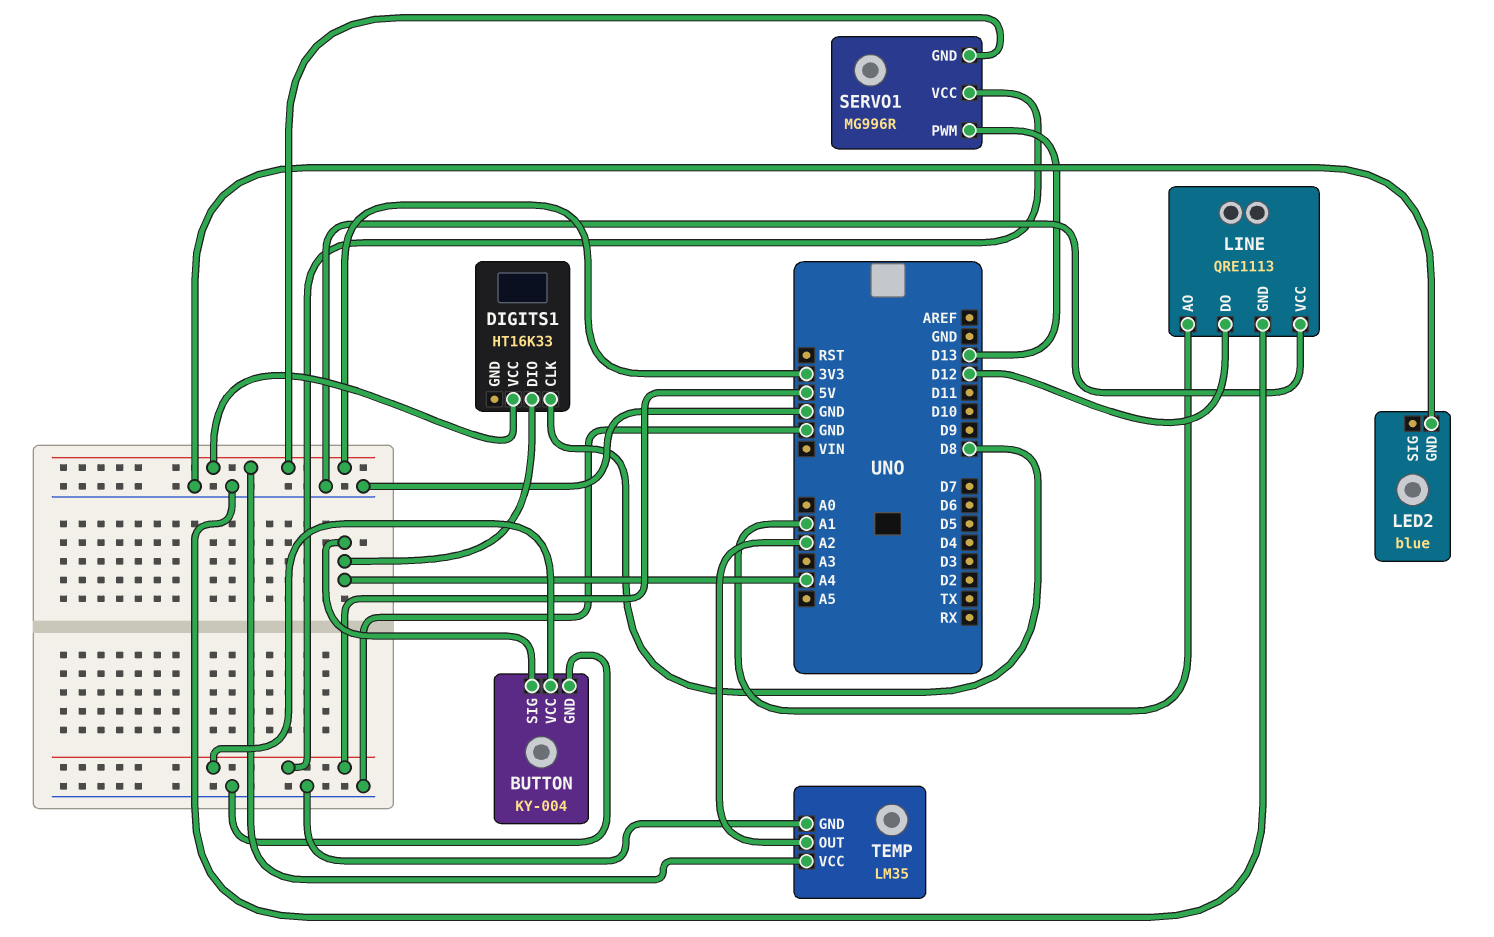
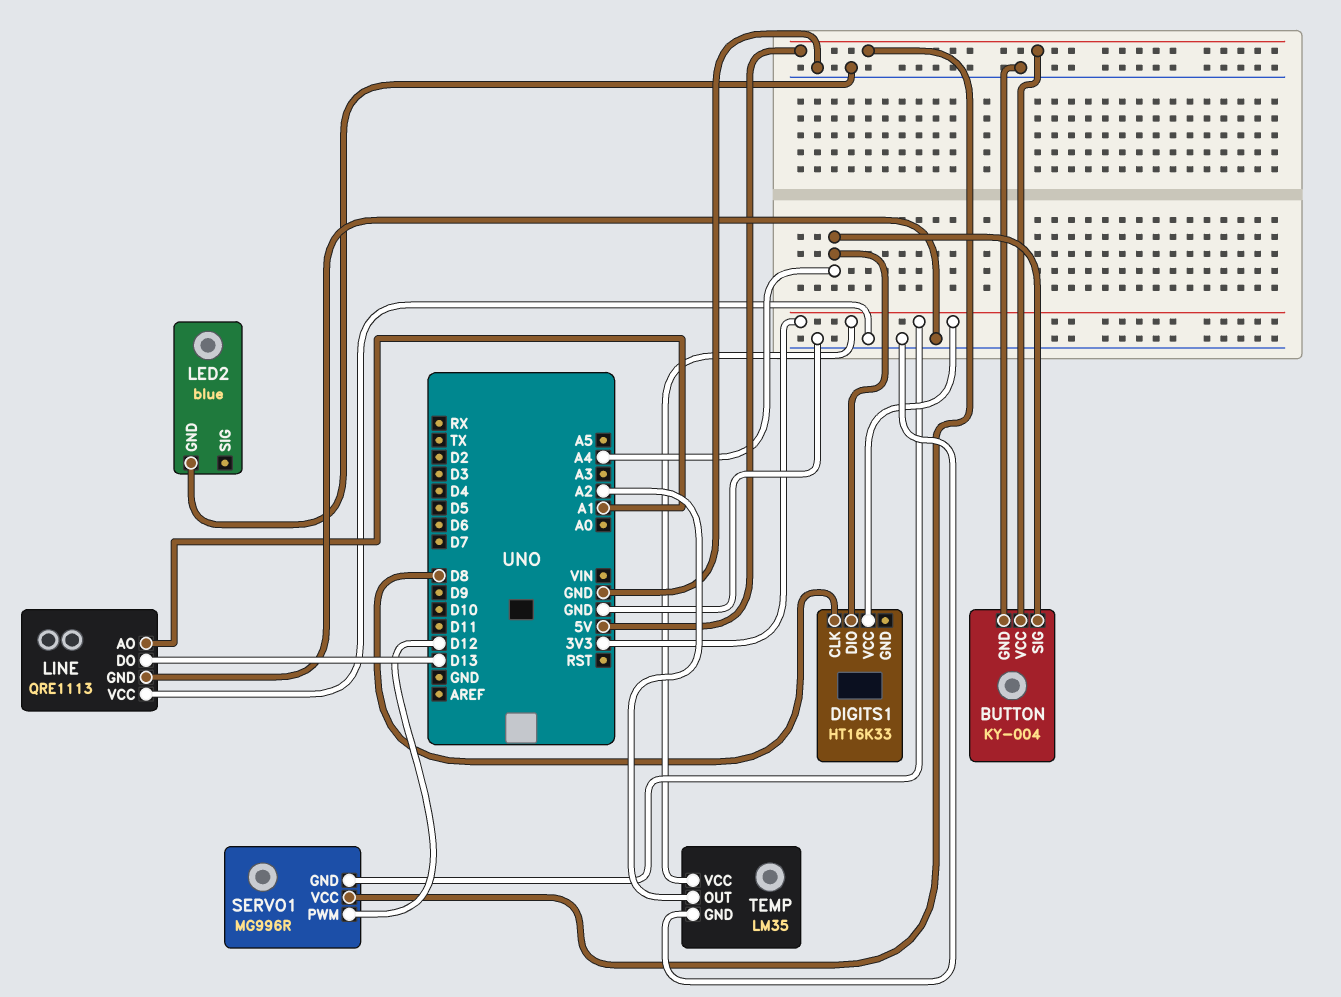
LINE pin DO: D12 -> D13
SERVO1 pin PWM: D13 -> D12

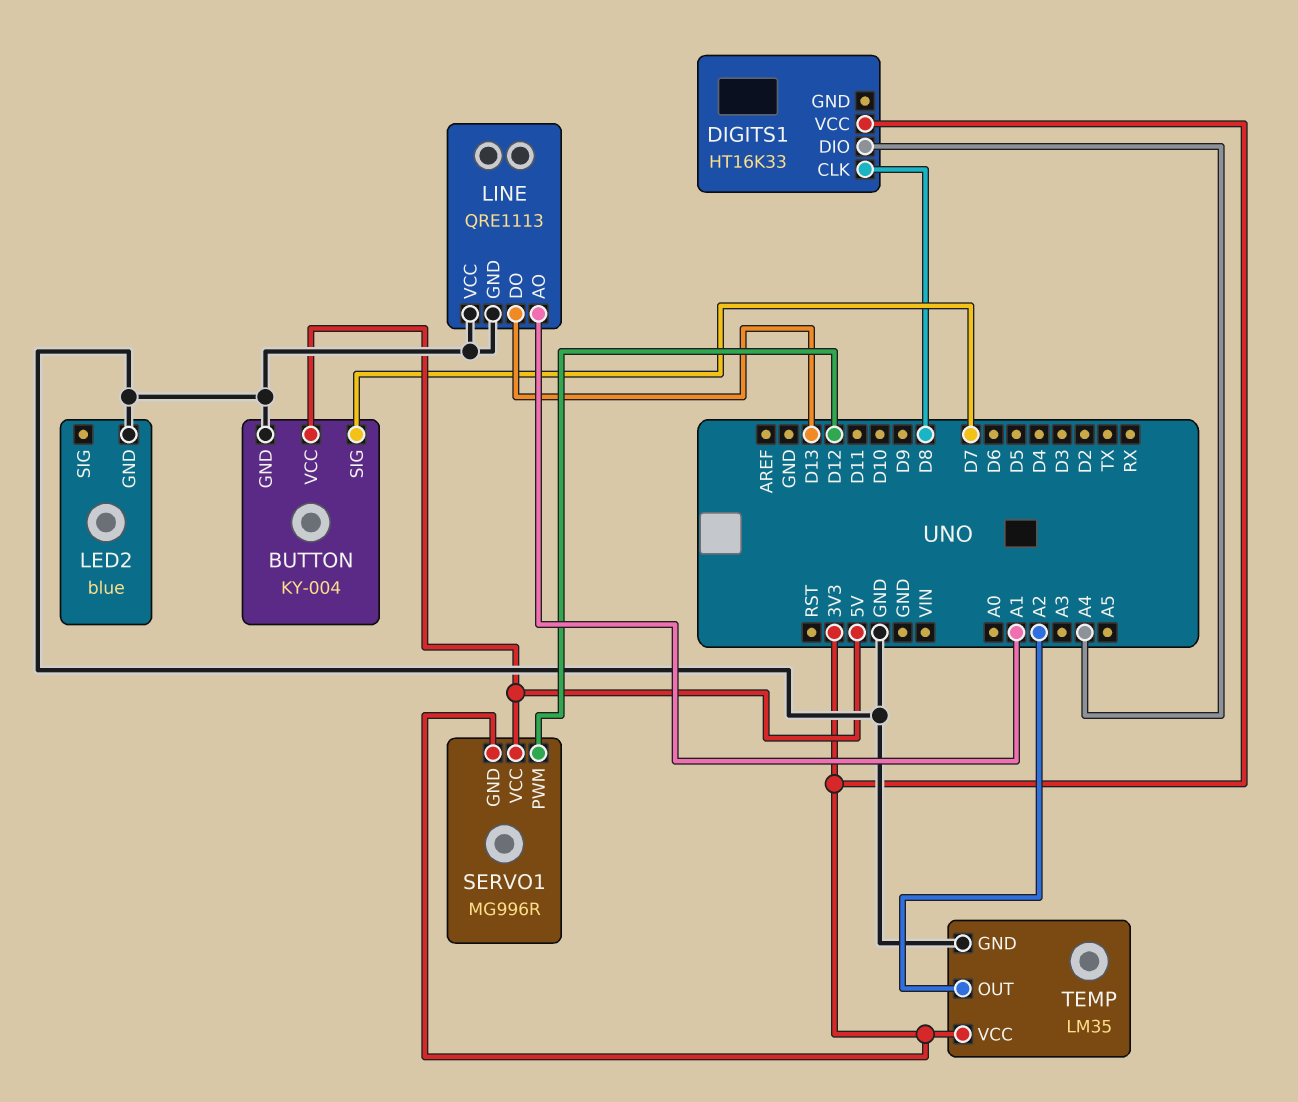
BUTTON pin SIG: A4 -> D7

